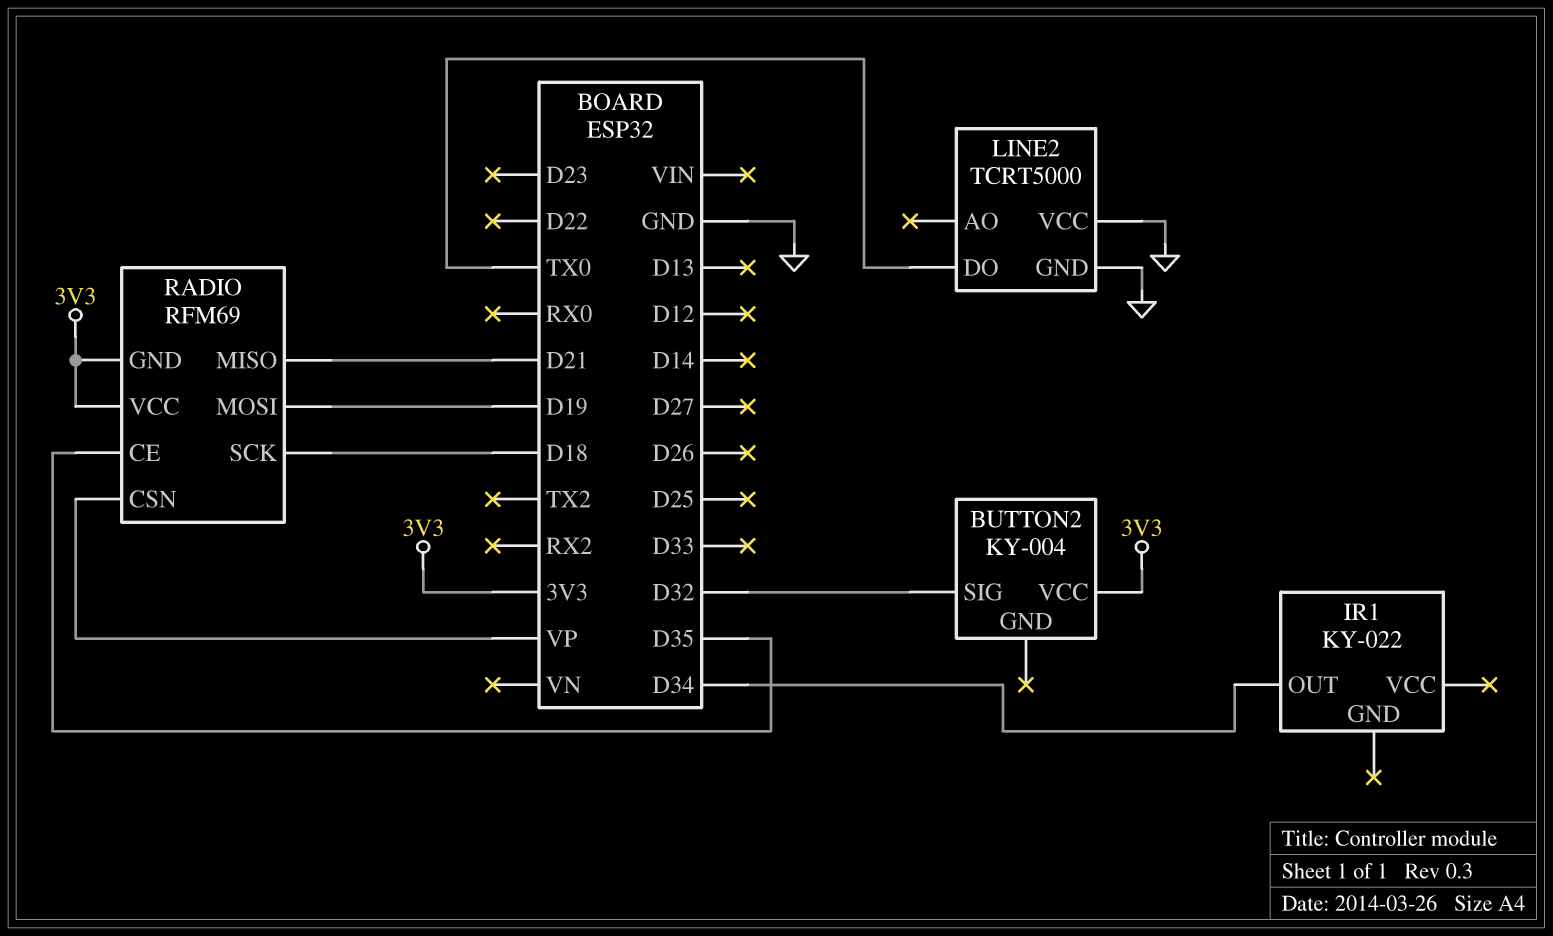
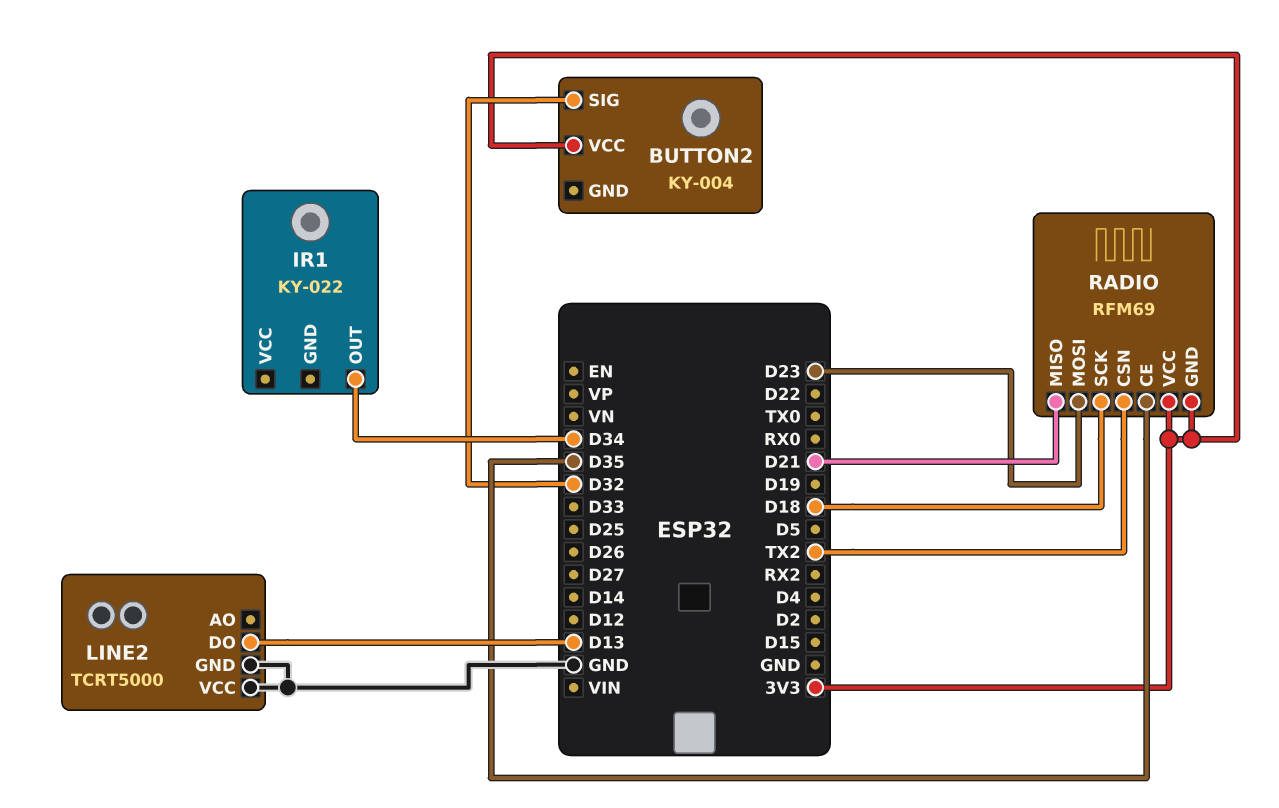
LINE2 pin DO: TX0 -> D13
RADIO pin CSN: VP -> TX2
RADIO pin MOSI: D19 -> D23

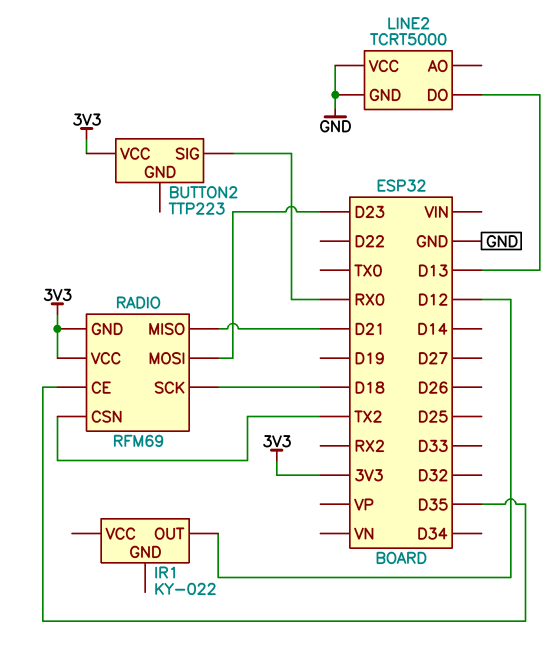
BUTTON2: KY-004 -> TTP223
BUTTON2 pin SIG: D32 -> RX0
IR1 pin OUT: D34 -> D12

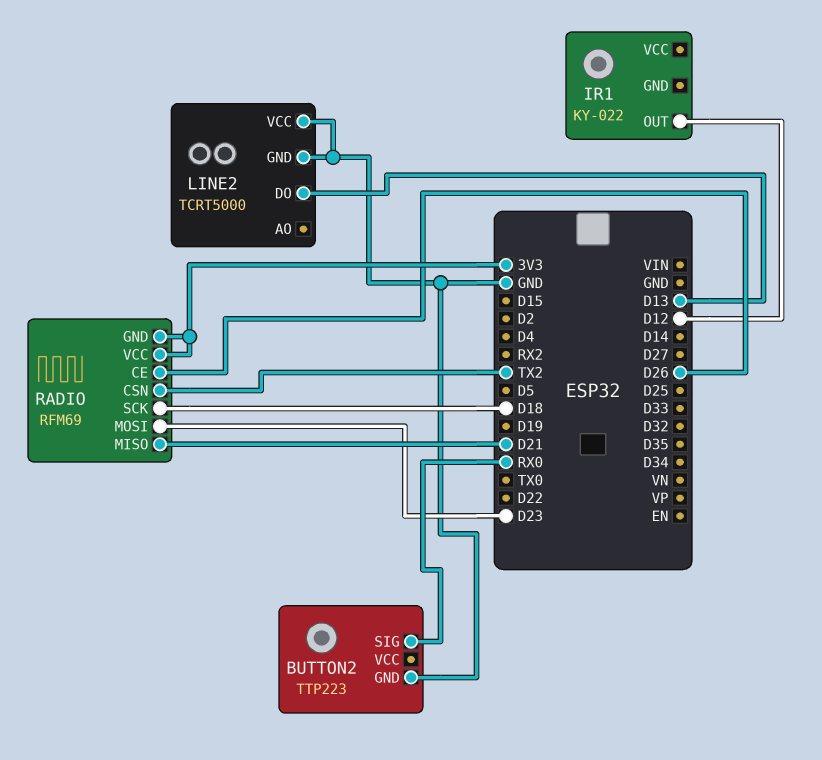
BUTTON2 pin GND: none -> GND
BUTTON2 pin VCC: 3V3 -> none
RADIO pin CE: D35 -> D26

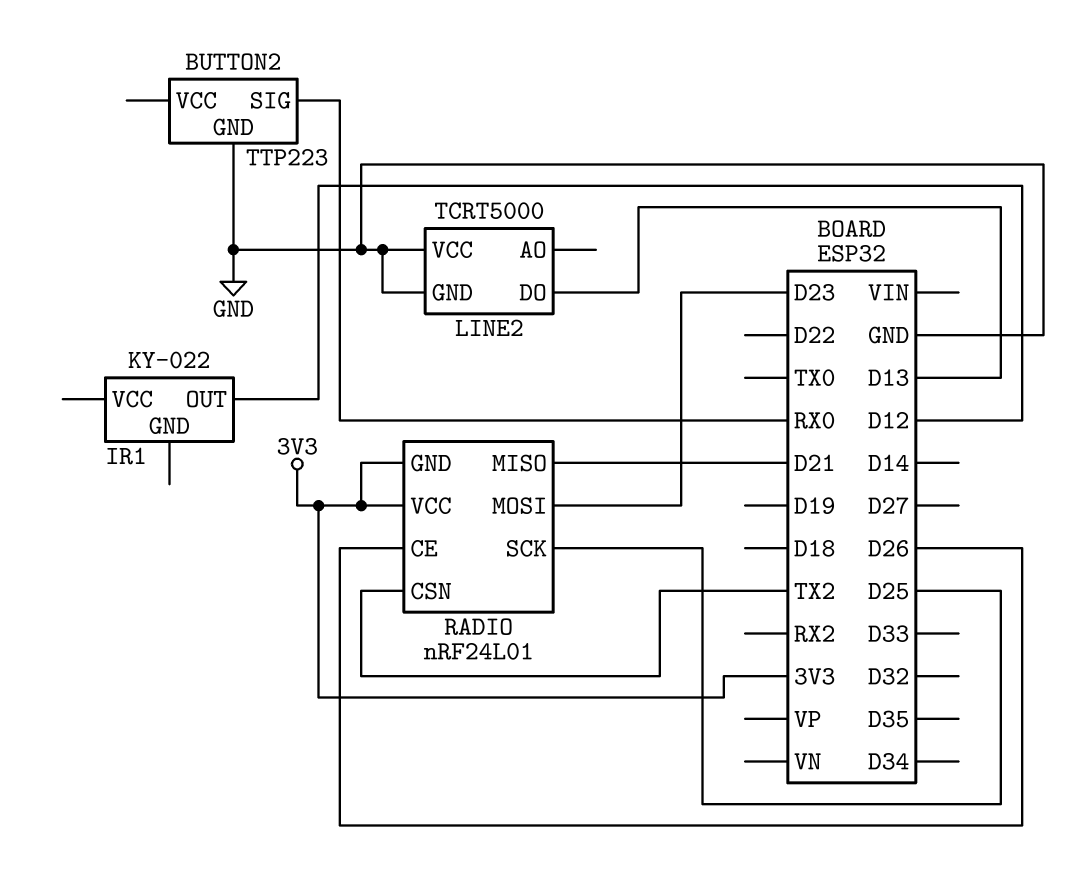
RADIO: RFM69 -> nRF24L01
RADIO pin SCK: D18 -> D25

